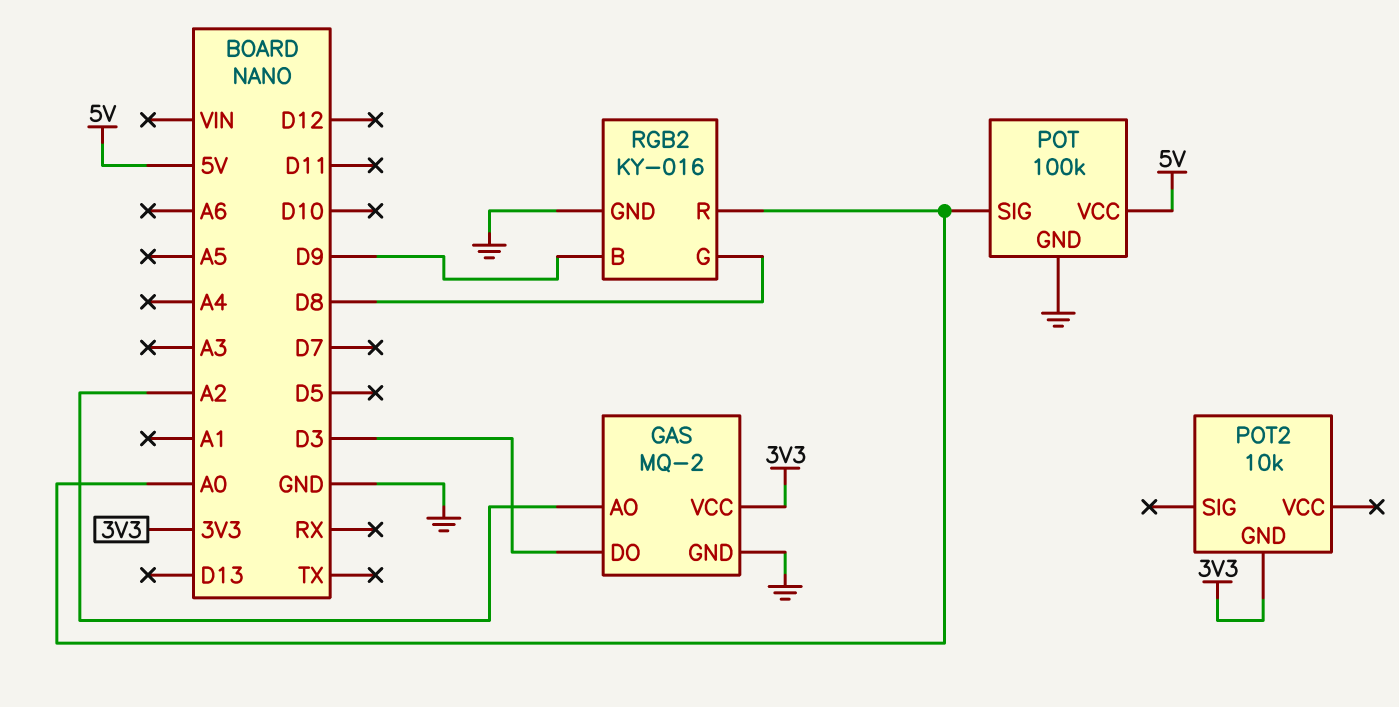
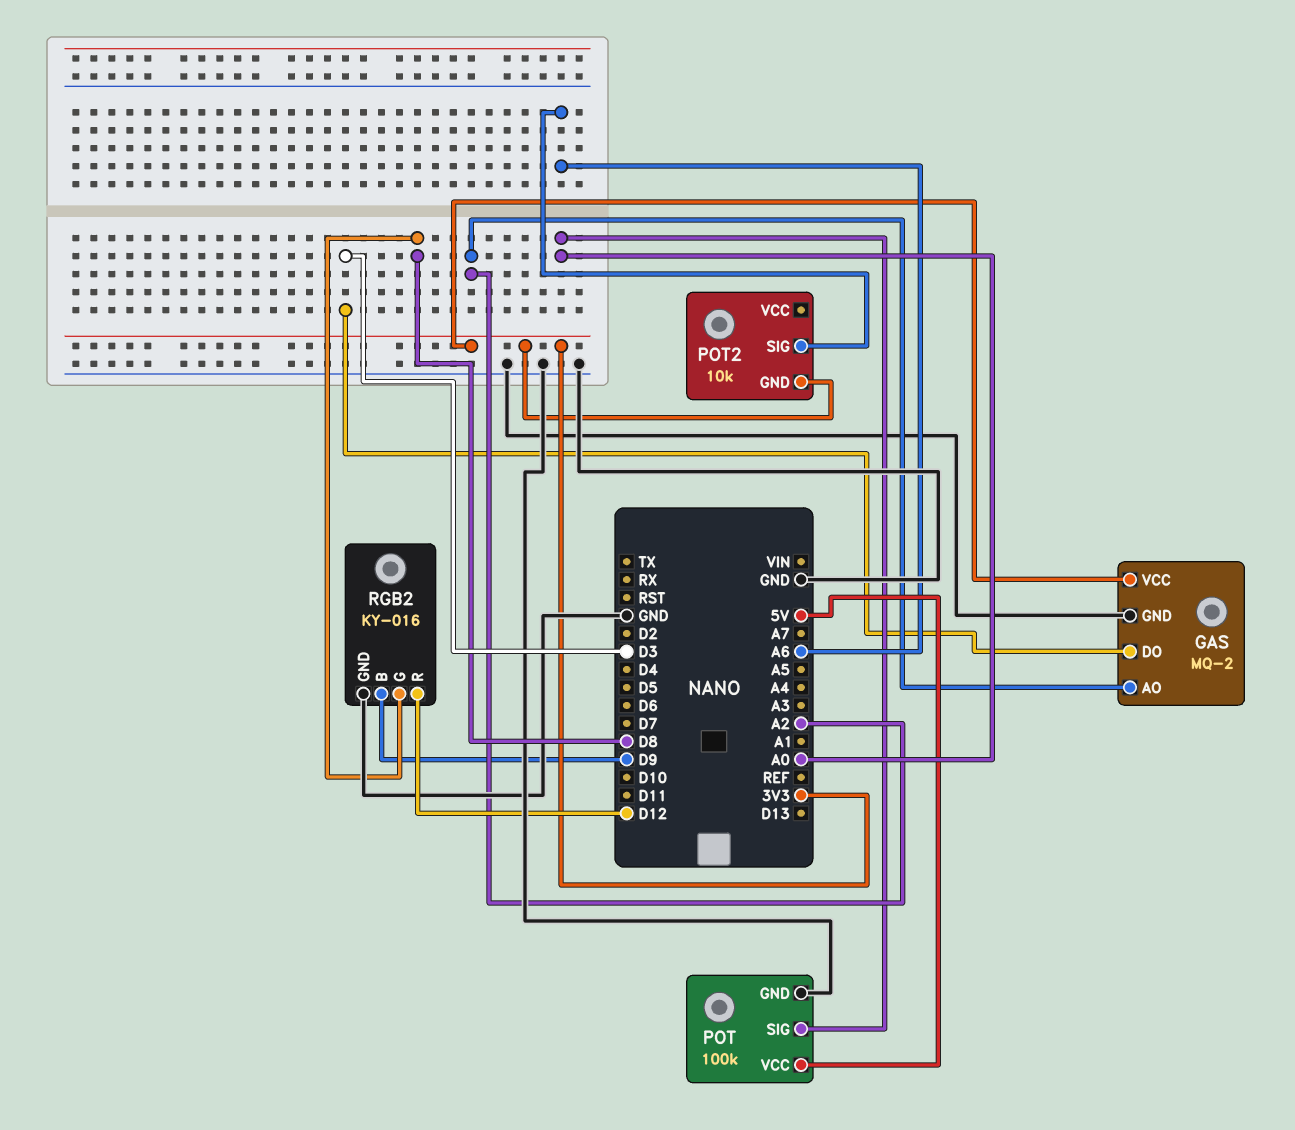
POT2 pin SIG: none -> A6
RGB2 pin R: A0 -> D12

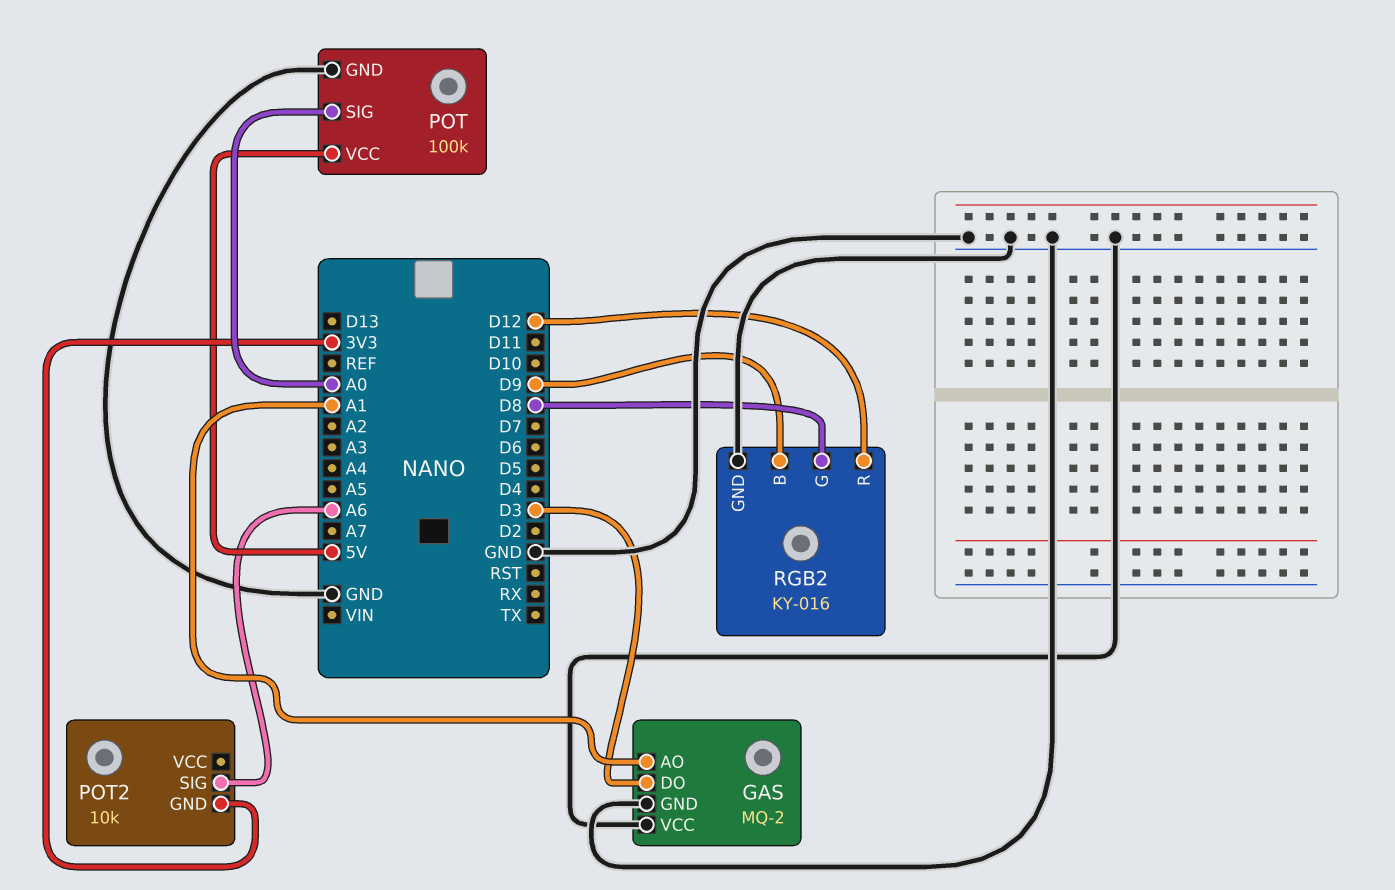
GAS pin AO: A2 -> A1
GAS pin VCC: 3V3 -> GND

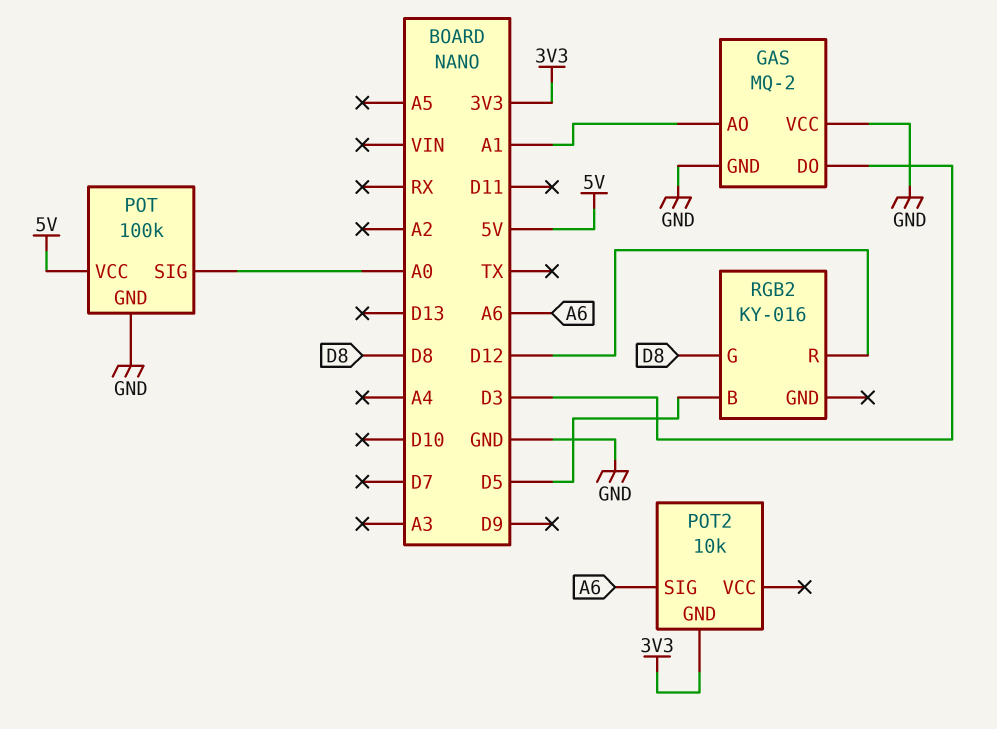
RGB2 pin B: D9 -> D5
RGB2 pin GND: GND -> none

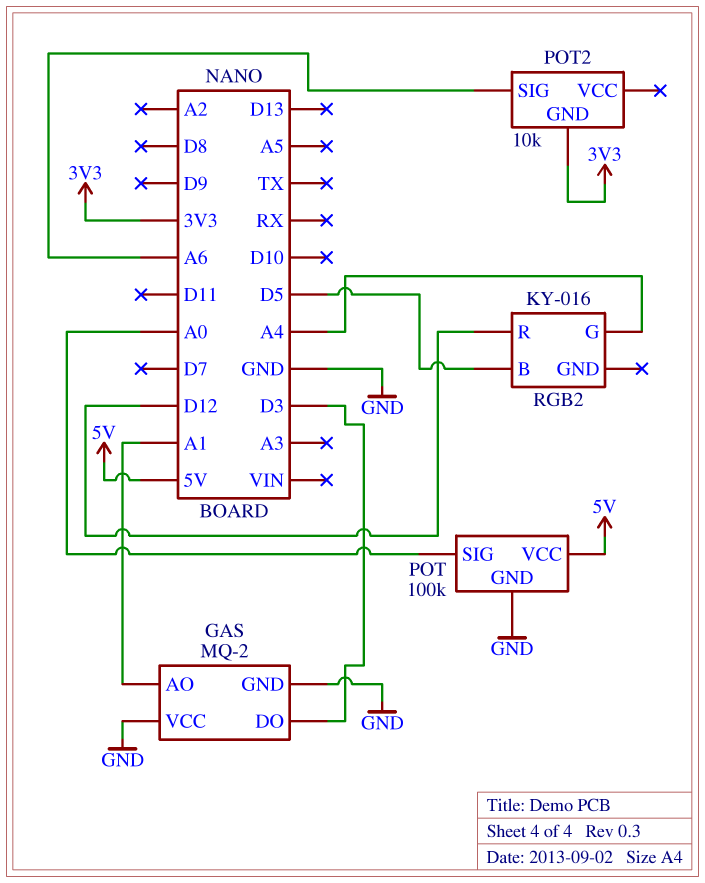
RGB2 pin G: D8 -> A4

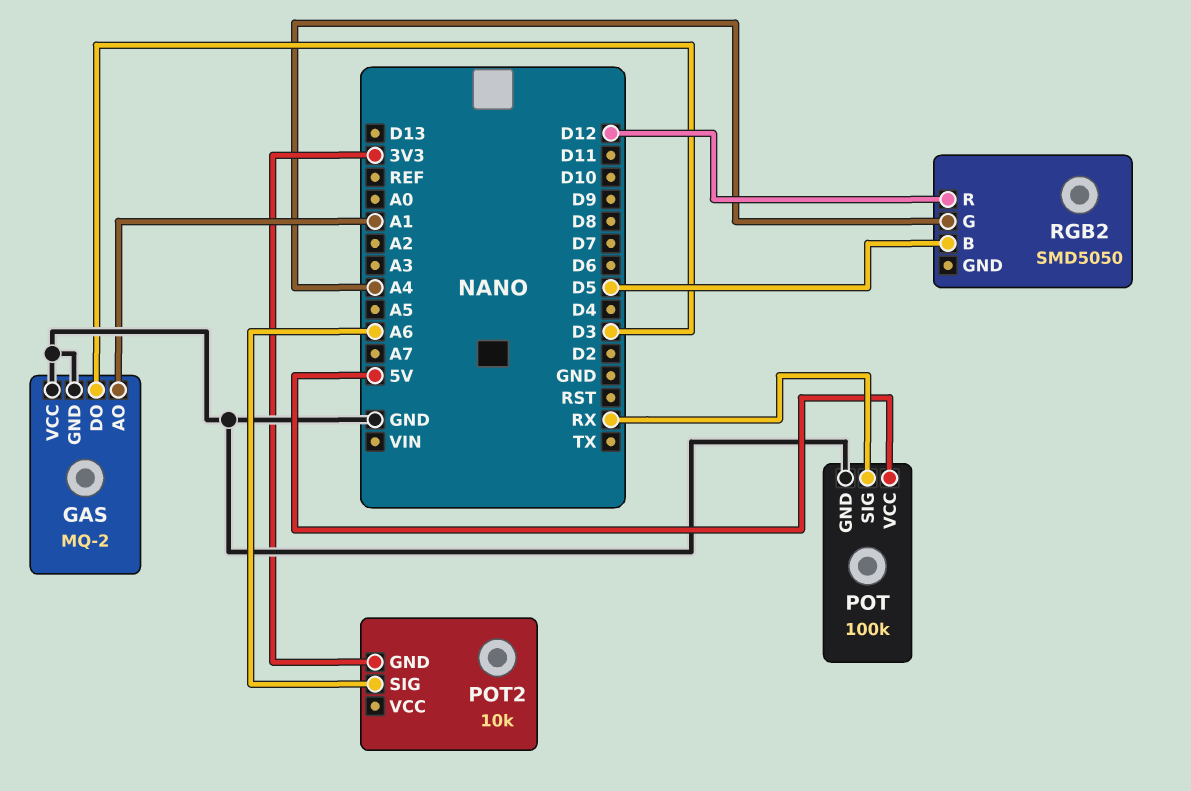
POT pin SIG: A0 -> RX
RGB2: KY-016 -> SMD5050

